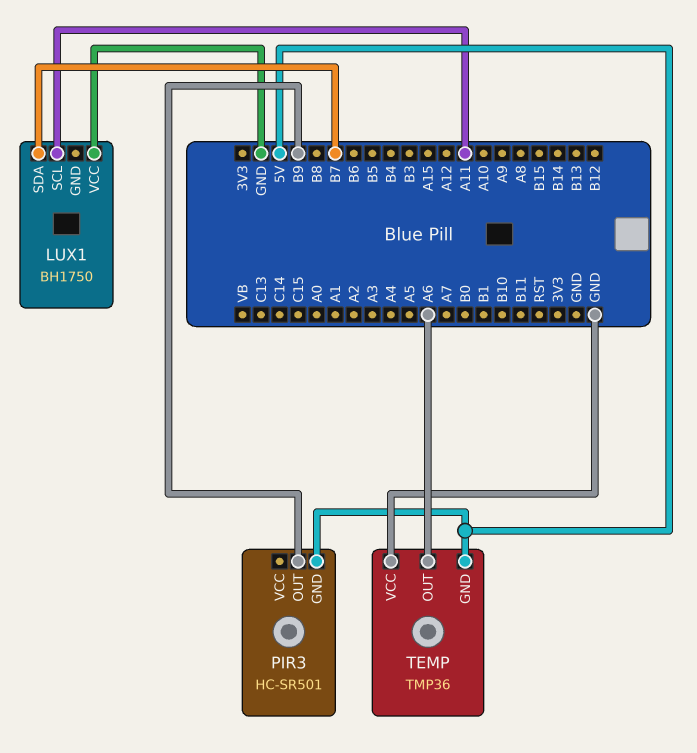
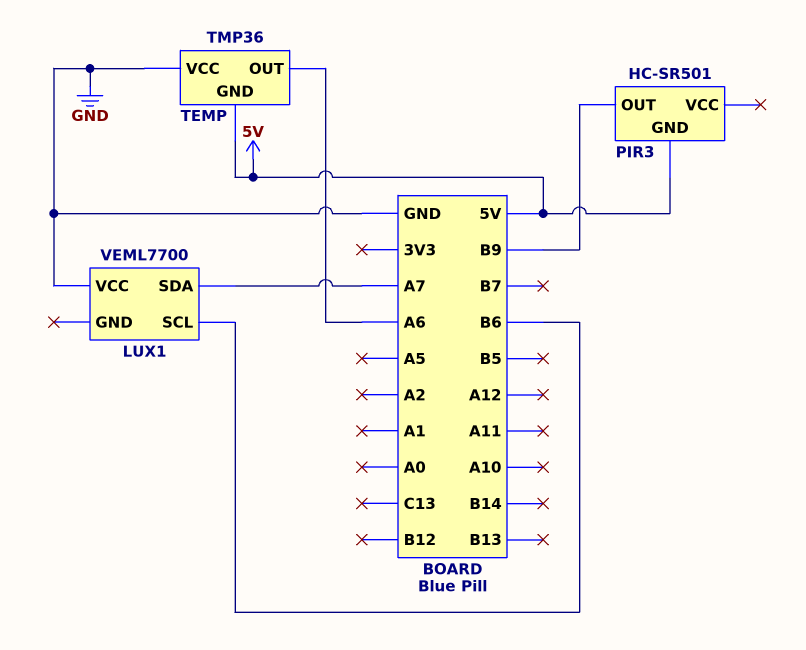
LUX1: BH1750 -> VEML7700
LUX1 pin SCL: A11 -> B6
LUX1 pin SDA: B7 -> A7

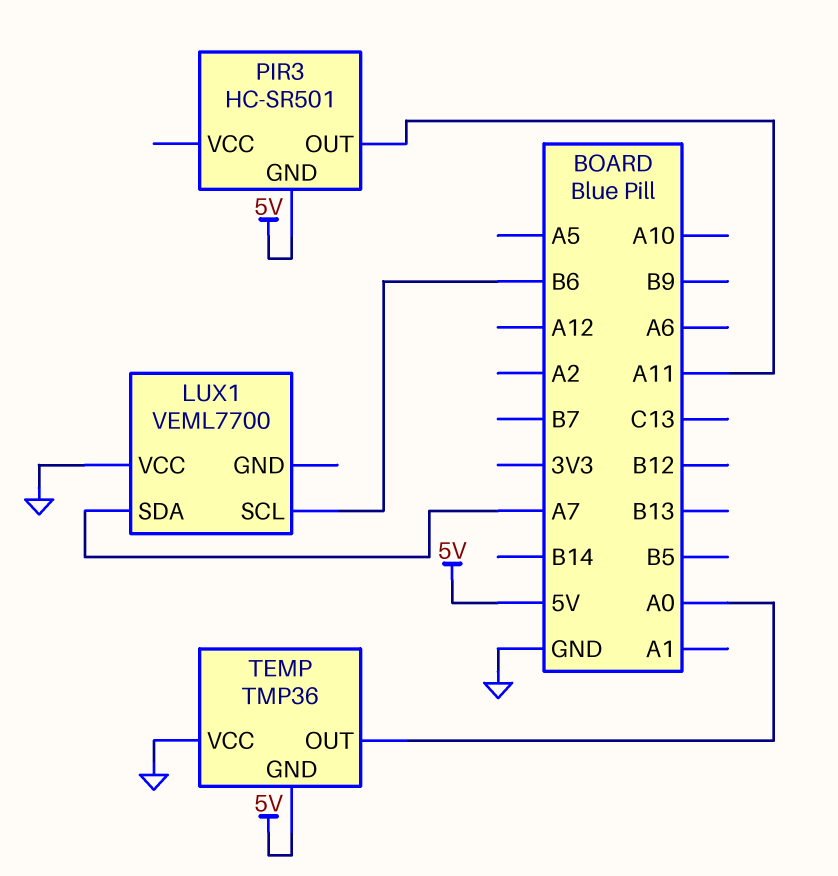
PIR3 pin OUT: B9 -> A11
TEMP pin OUT: A6 -> A0

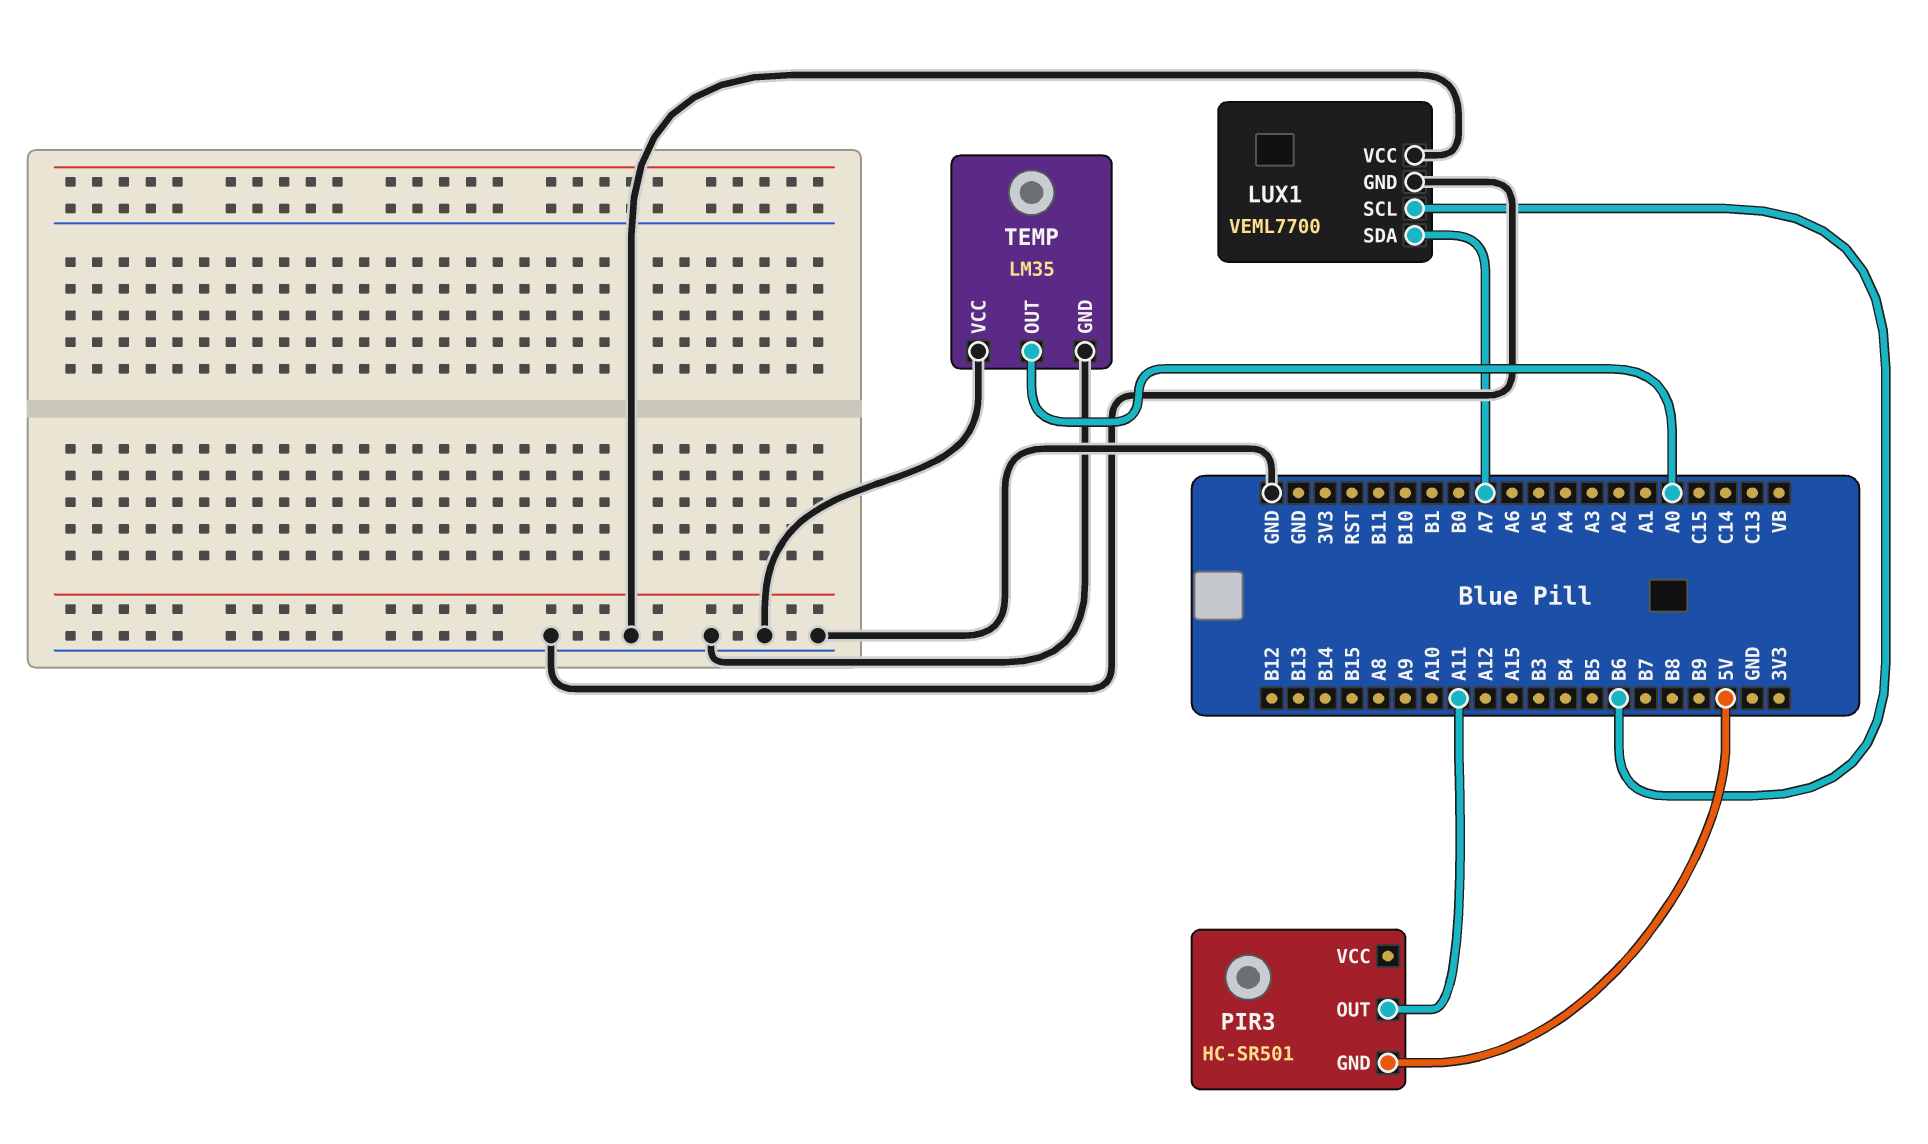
LUX1 pin GND: none -> GND
TEMP: TMP36 -> LM35
TEMP pin GND: 5V -> GND

